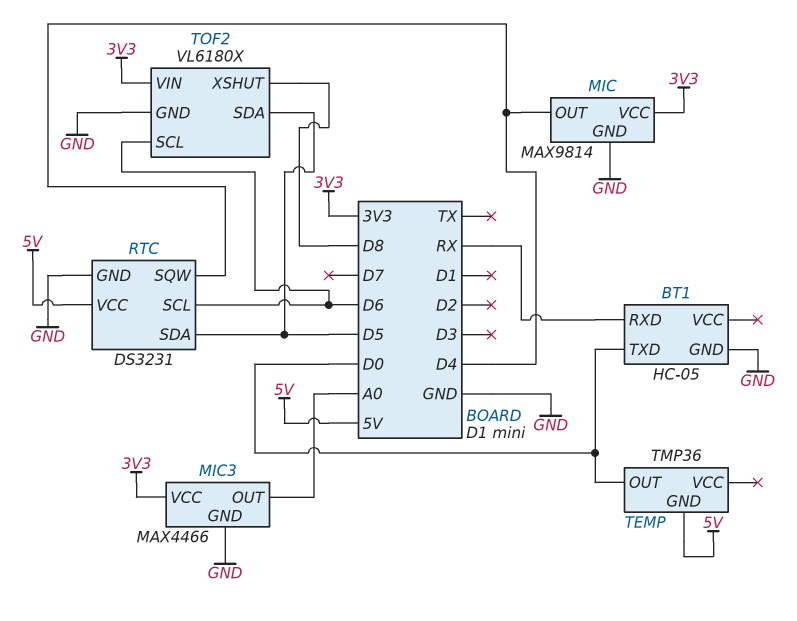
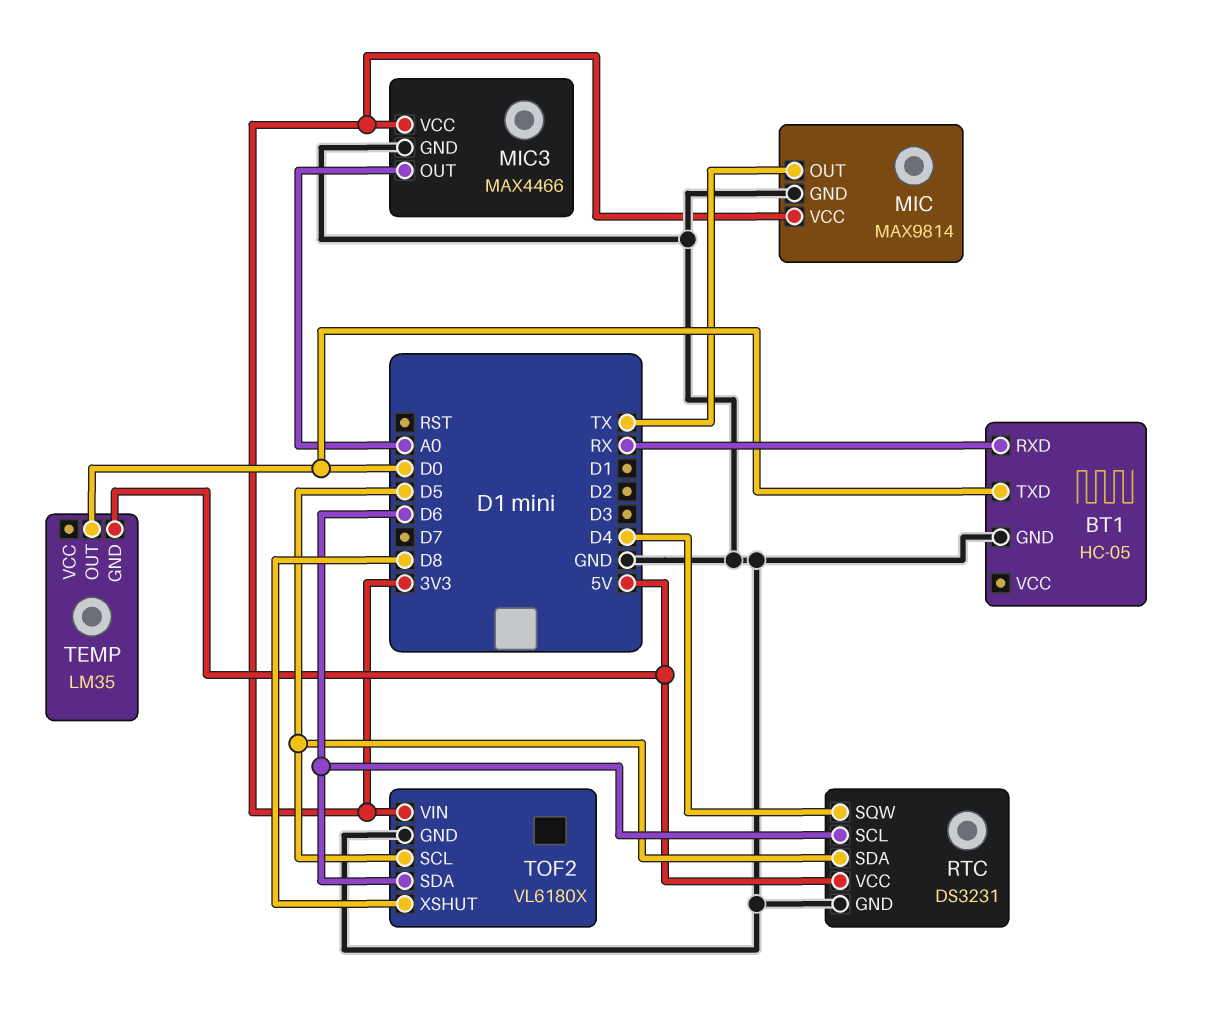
MIC pin OUT: D4 -> TX
TEMP: TMP36 -> LM35
TOF2 pin SCL: D6 -> D5
TOF2 pin SDA: D5 -> D6

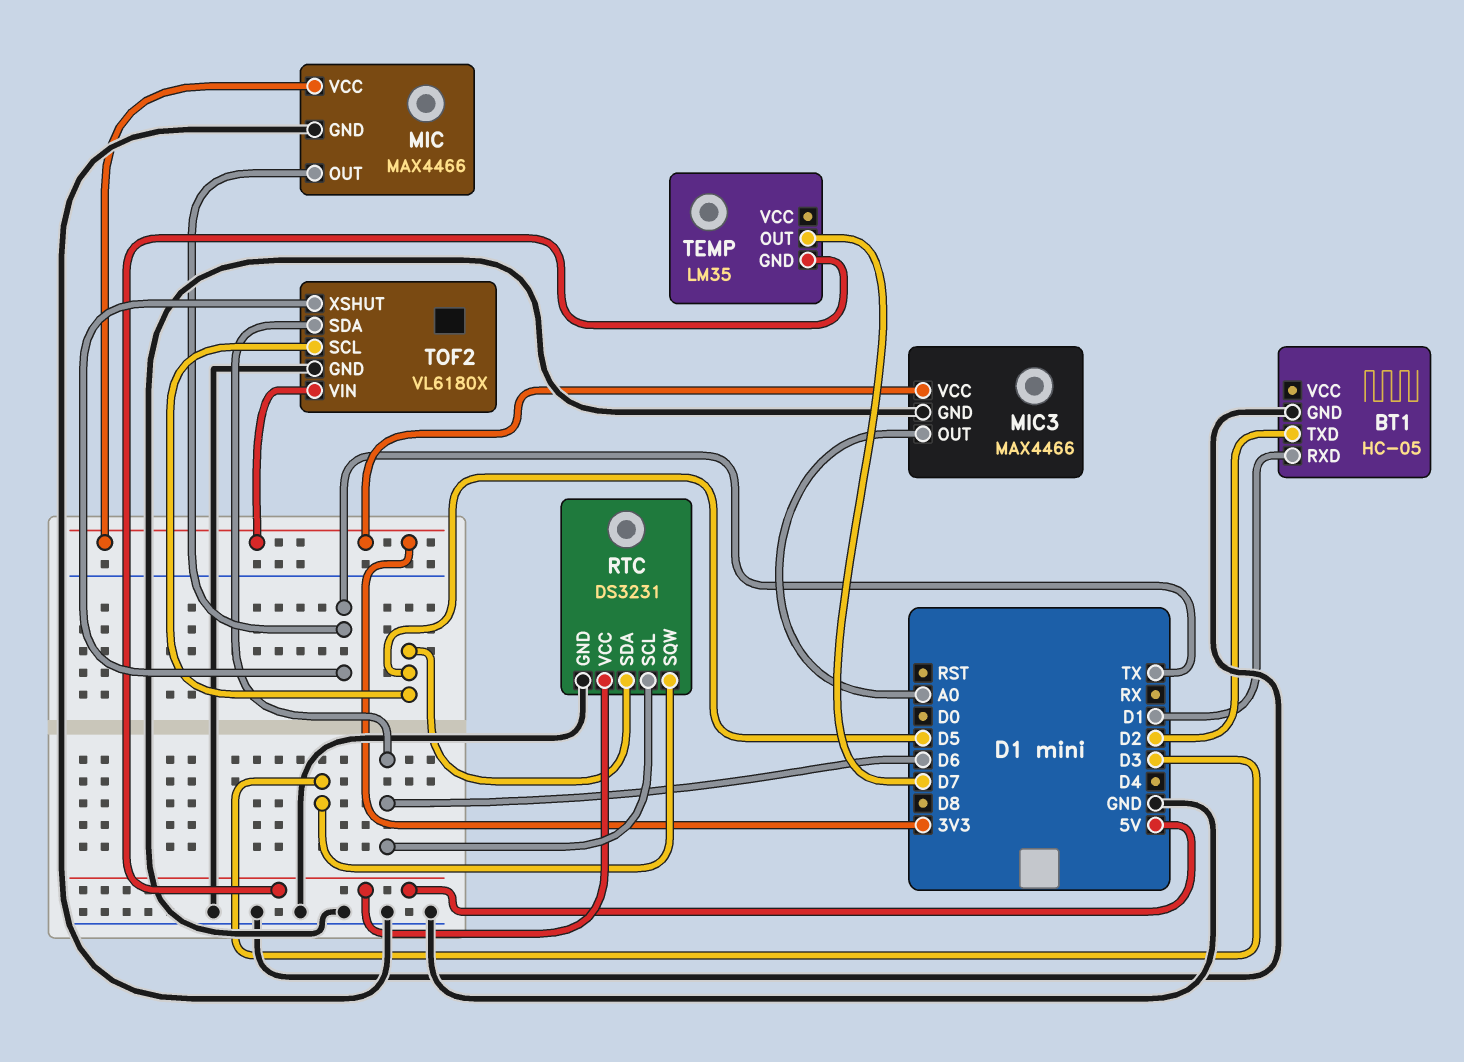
BT1 pin RXD: RX -> D1
BT1 pin TXD: D0 -> D2
MIC: MAX9814 -> MAX4466
RTC pin SQW: D4 -> D3
TEMP pin OUT: D0 -> D7
TOF2 pin XSHUT: D8 -> TX

